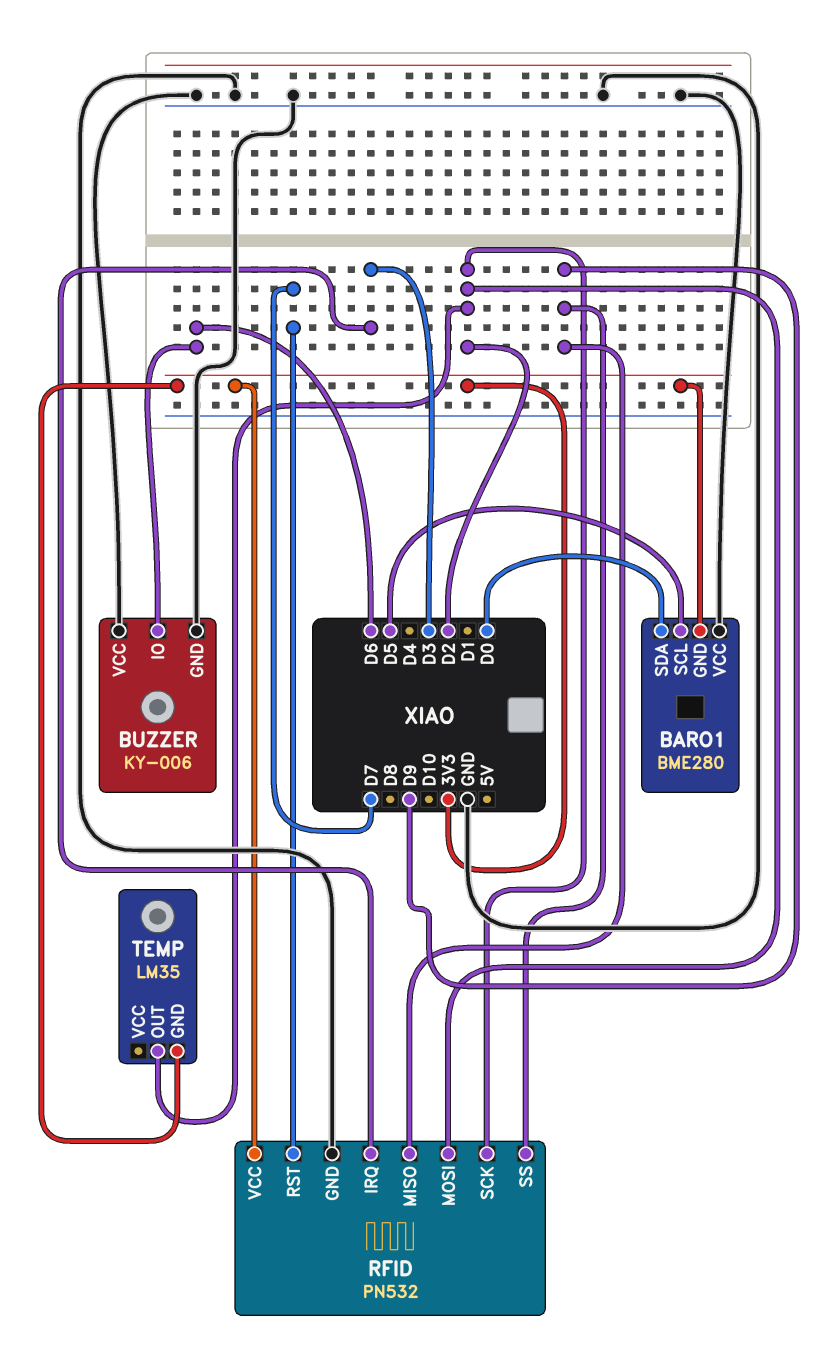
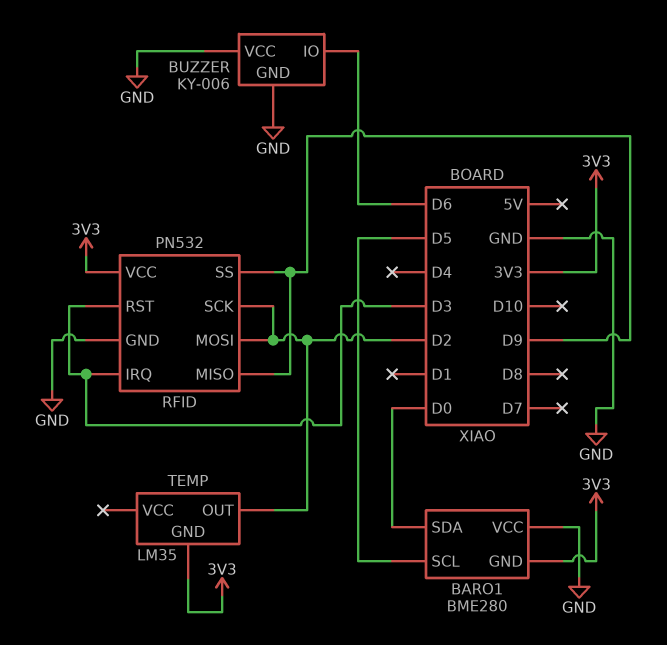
RFID pin RST: D7 -> D3

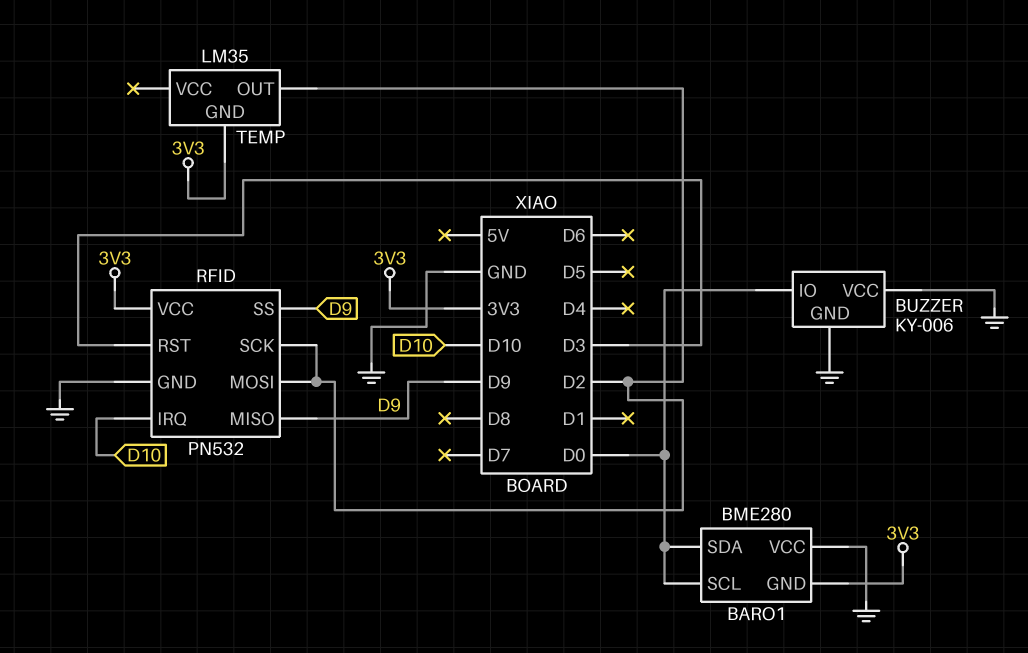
BARO1 pin SCL: D5 -> D0
BUZZER pin IO: D6 -> D0
RFID pin IRQ: D3 -> D10

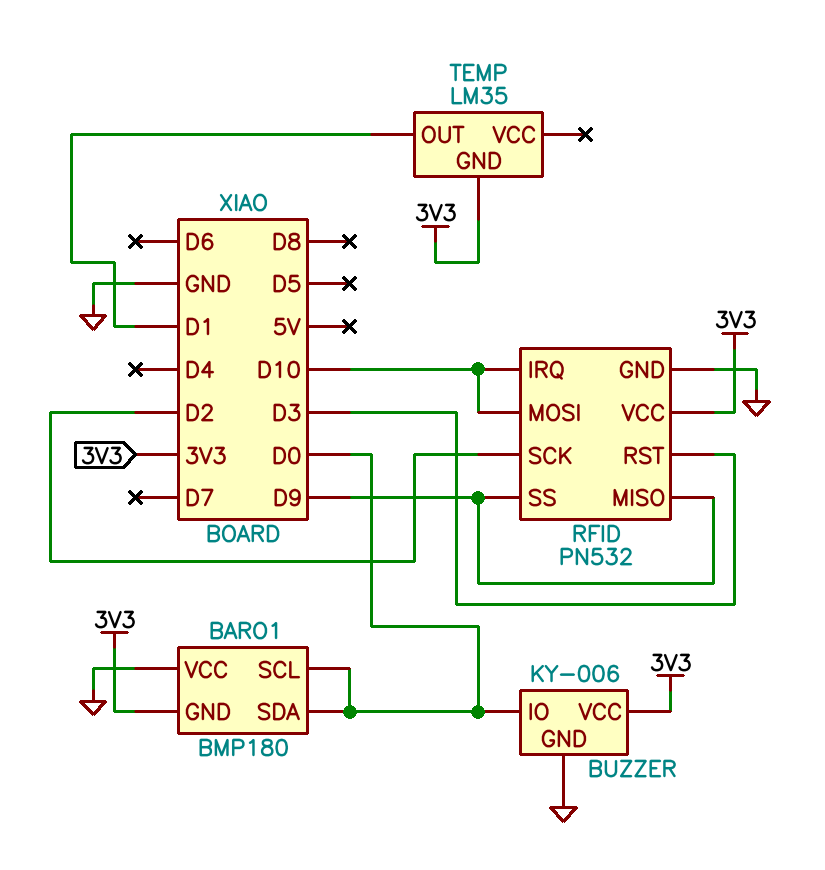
BARO1: BME280 -> BMP180
BUZZER pin VCC: GND -> 3V3
RFID pin MOSI: D2 -> D10
TEMP pin OUT: D2 -> D1

